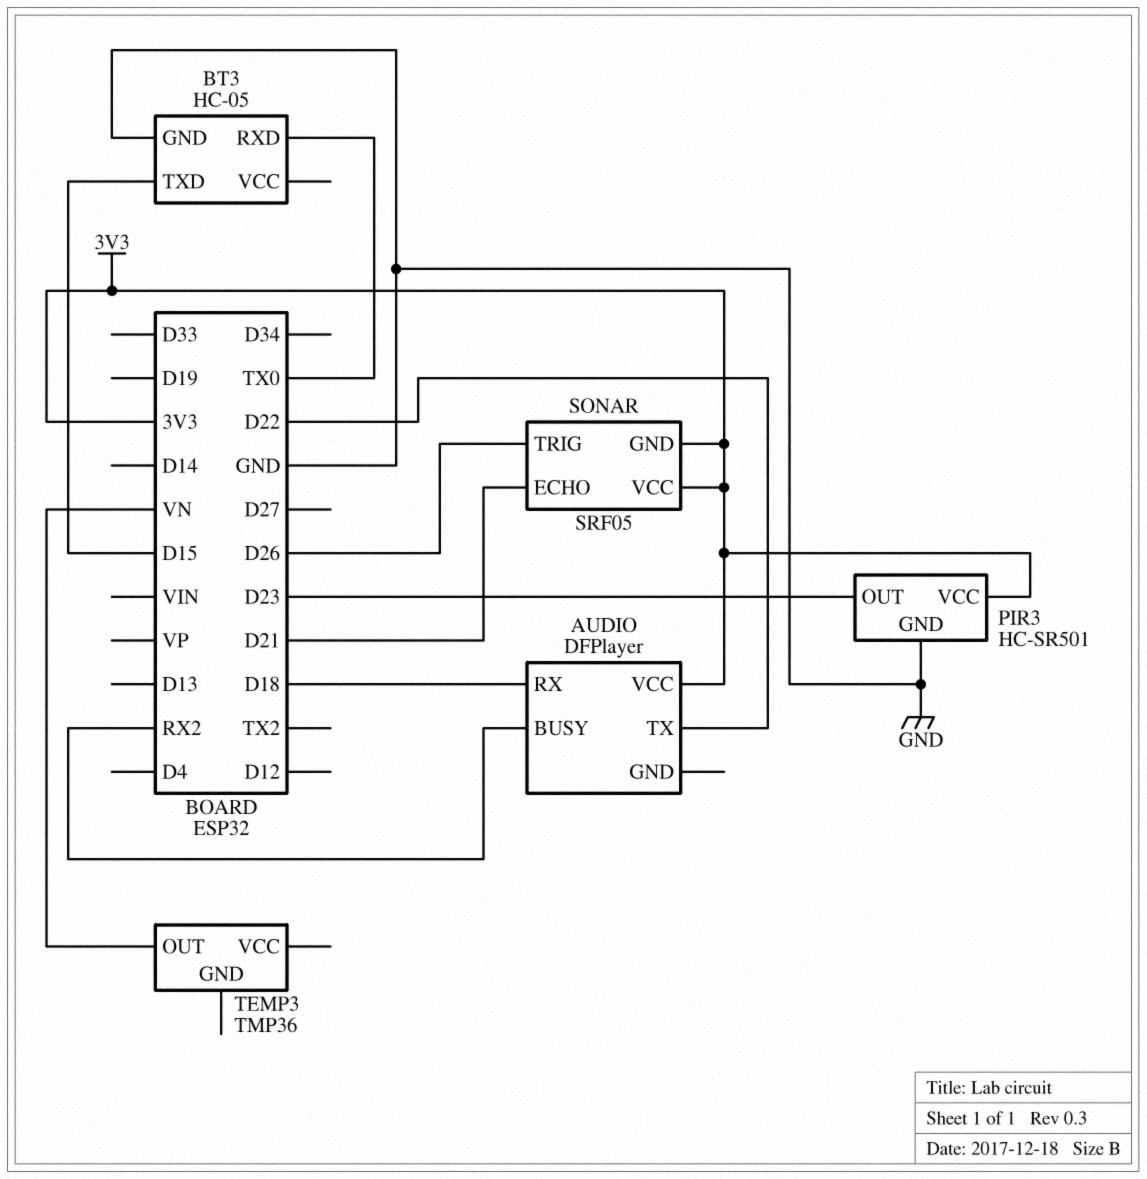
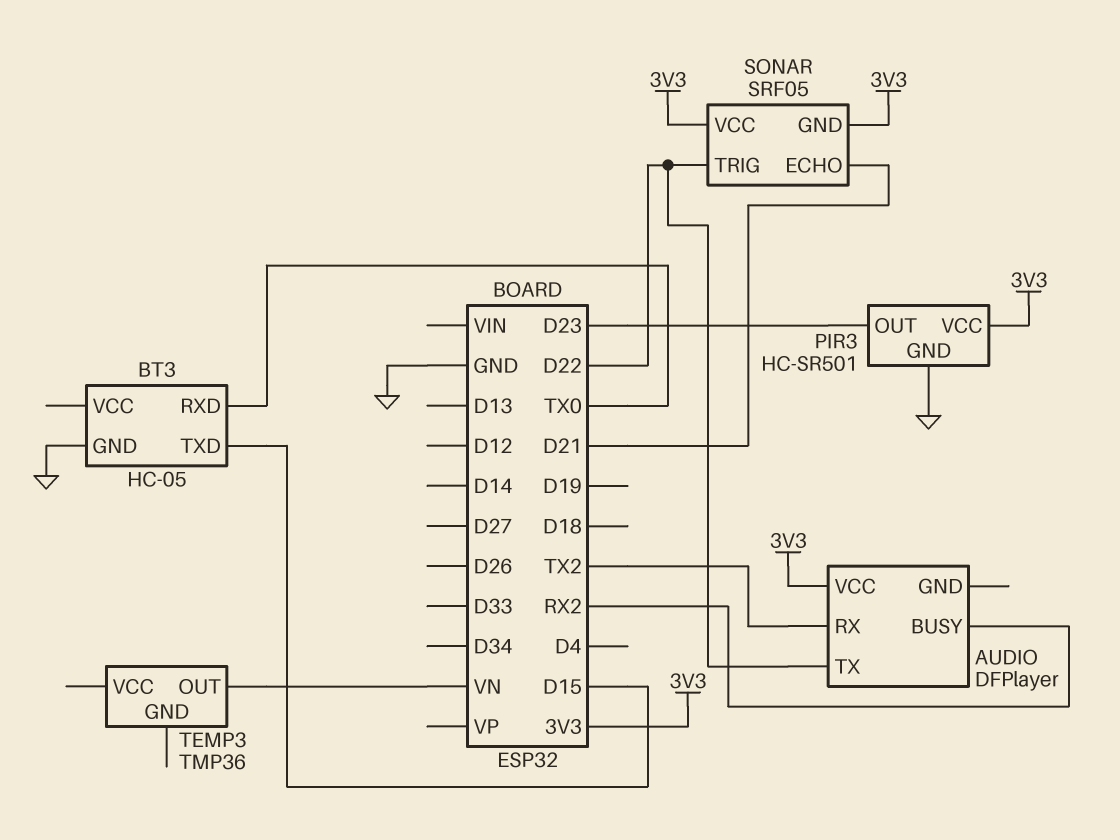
AUDIO pin RX: D18 -> TX2
SONAR pin TRIG: D26 -> D22

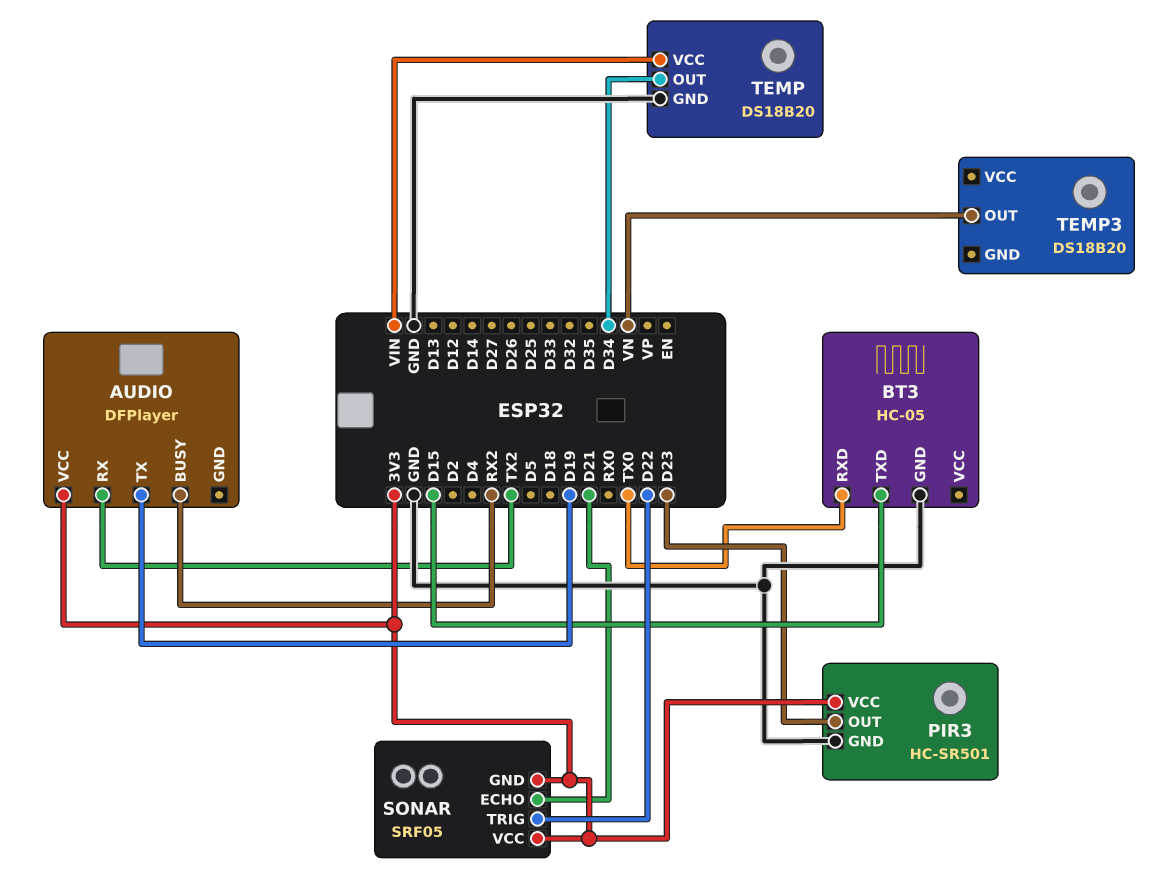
AUDIO pin TX: D22 -> D19
TEMP: none -> DS18B20
TEMP pin GND: none -> GND
TEMP pin OUT: none -> D34
TEMP pin VCC: none -> VIN
TEMP3: TMP36 -> DS18B20

